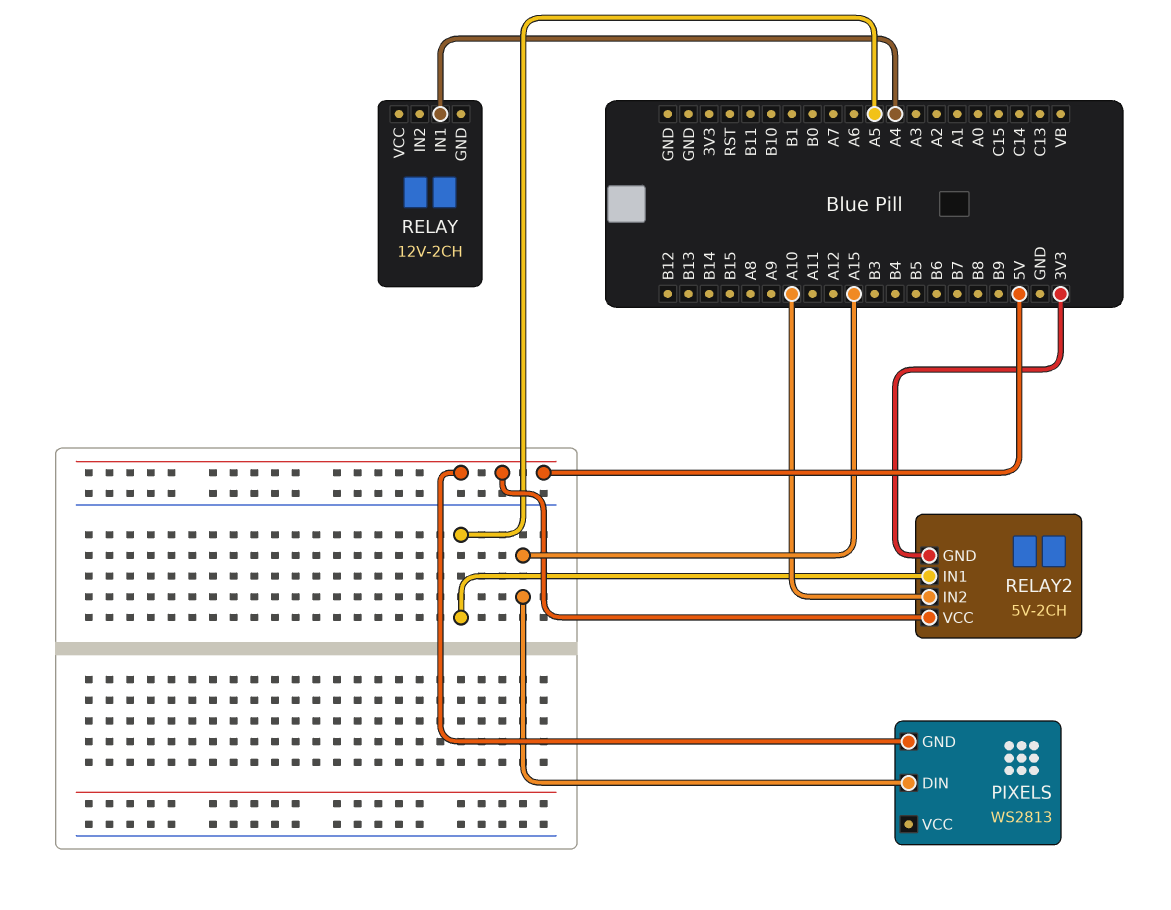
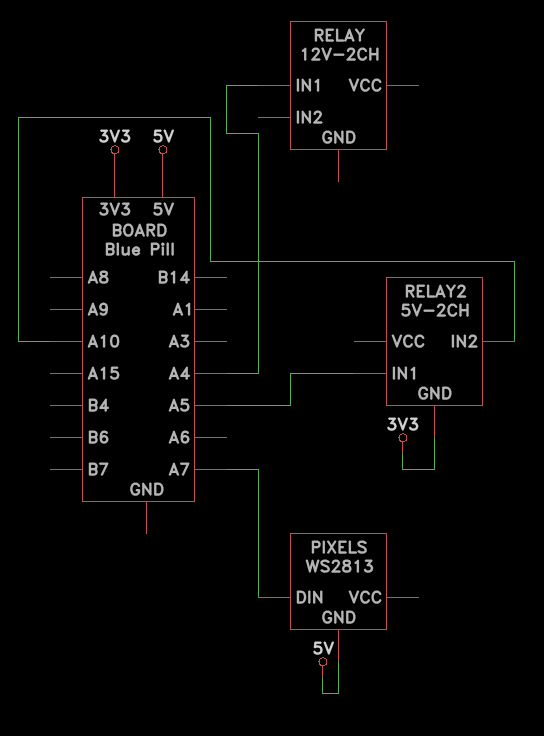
PIXELS pin DIN: A15 -> A7
RELAY2 pin VCC: 5V -> none

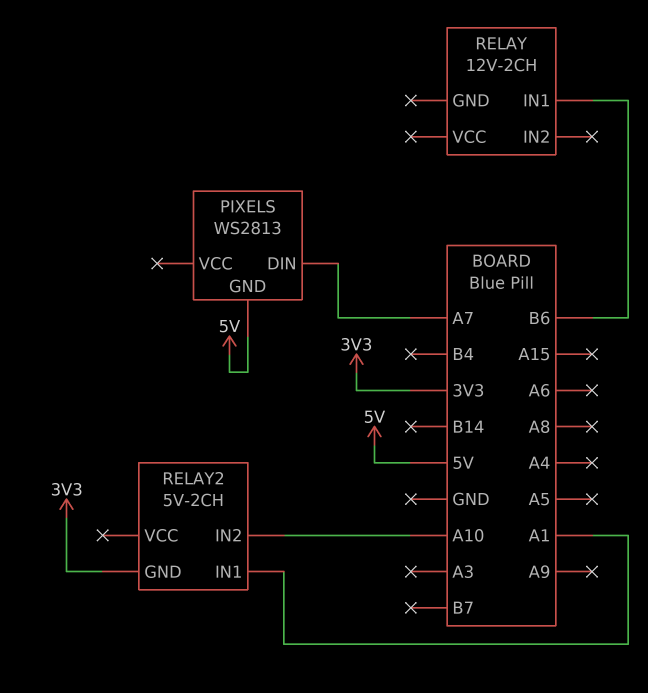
RELAY pin IN1: A4 -> B6
RELAY2 pin IN1: A5 -> A1

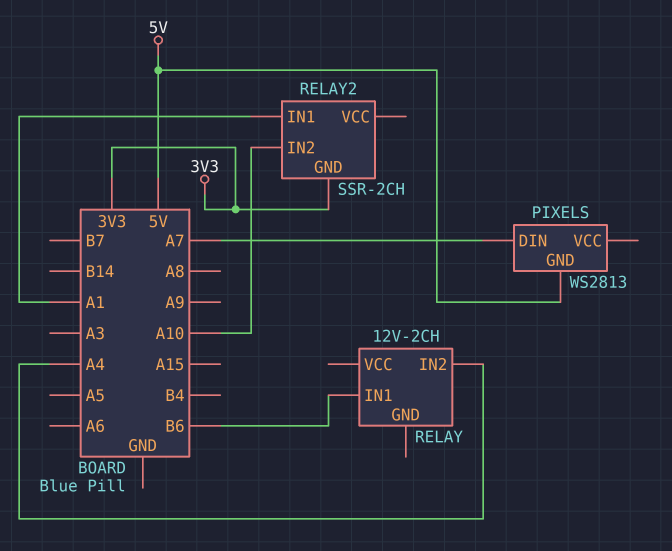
RELAY pin IN2: none -> A4
RELAY2: 5V-2CH -> SSR-2CH

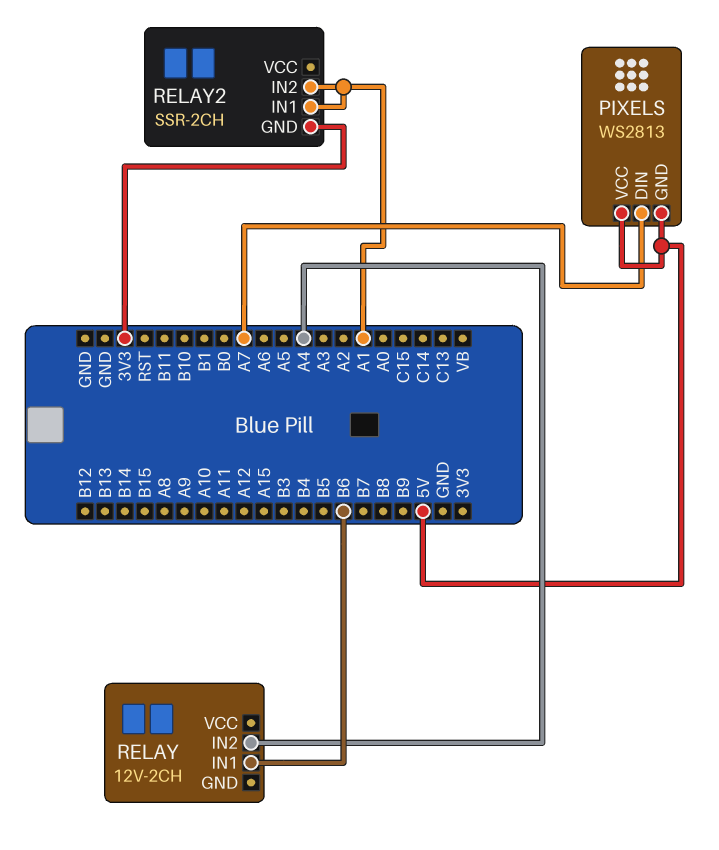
PIXELS pin VCC: none -> 5V
RELAY2 pin IN2: A10 -> A1

